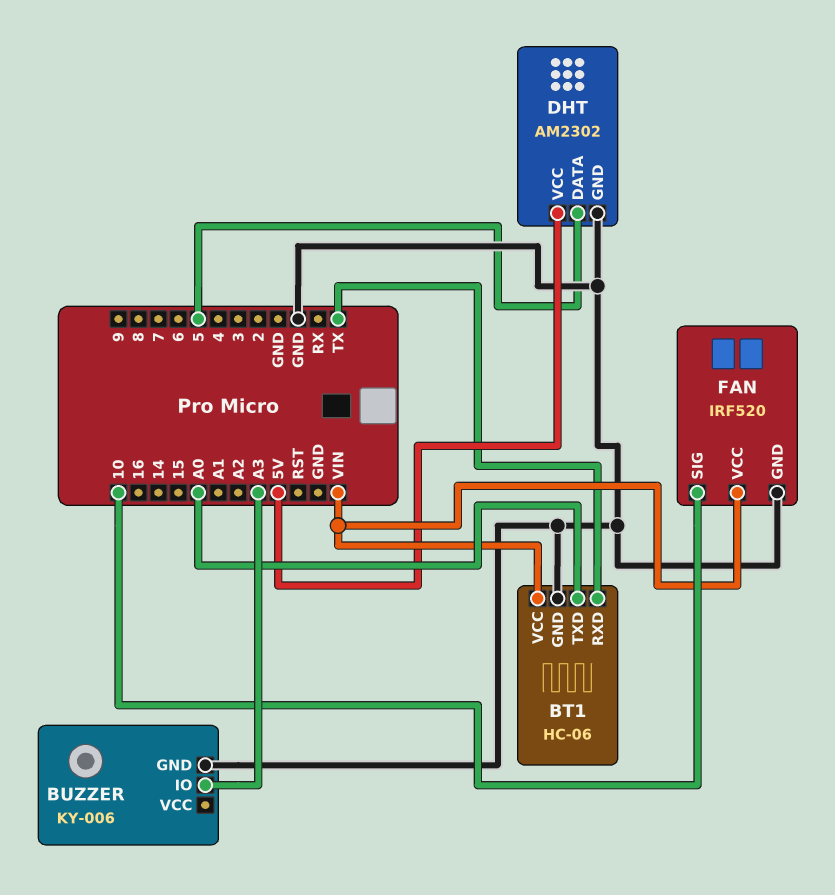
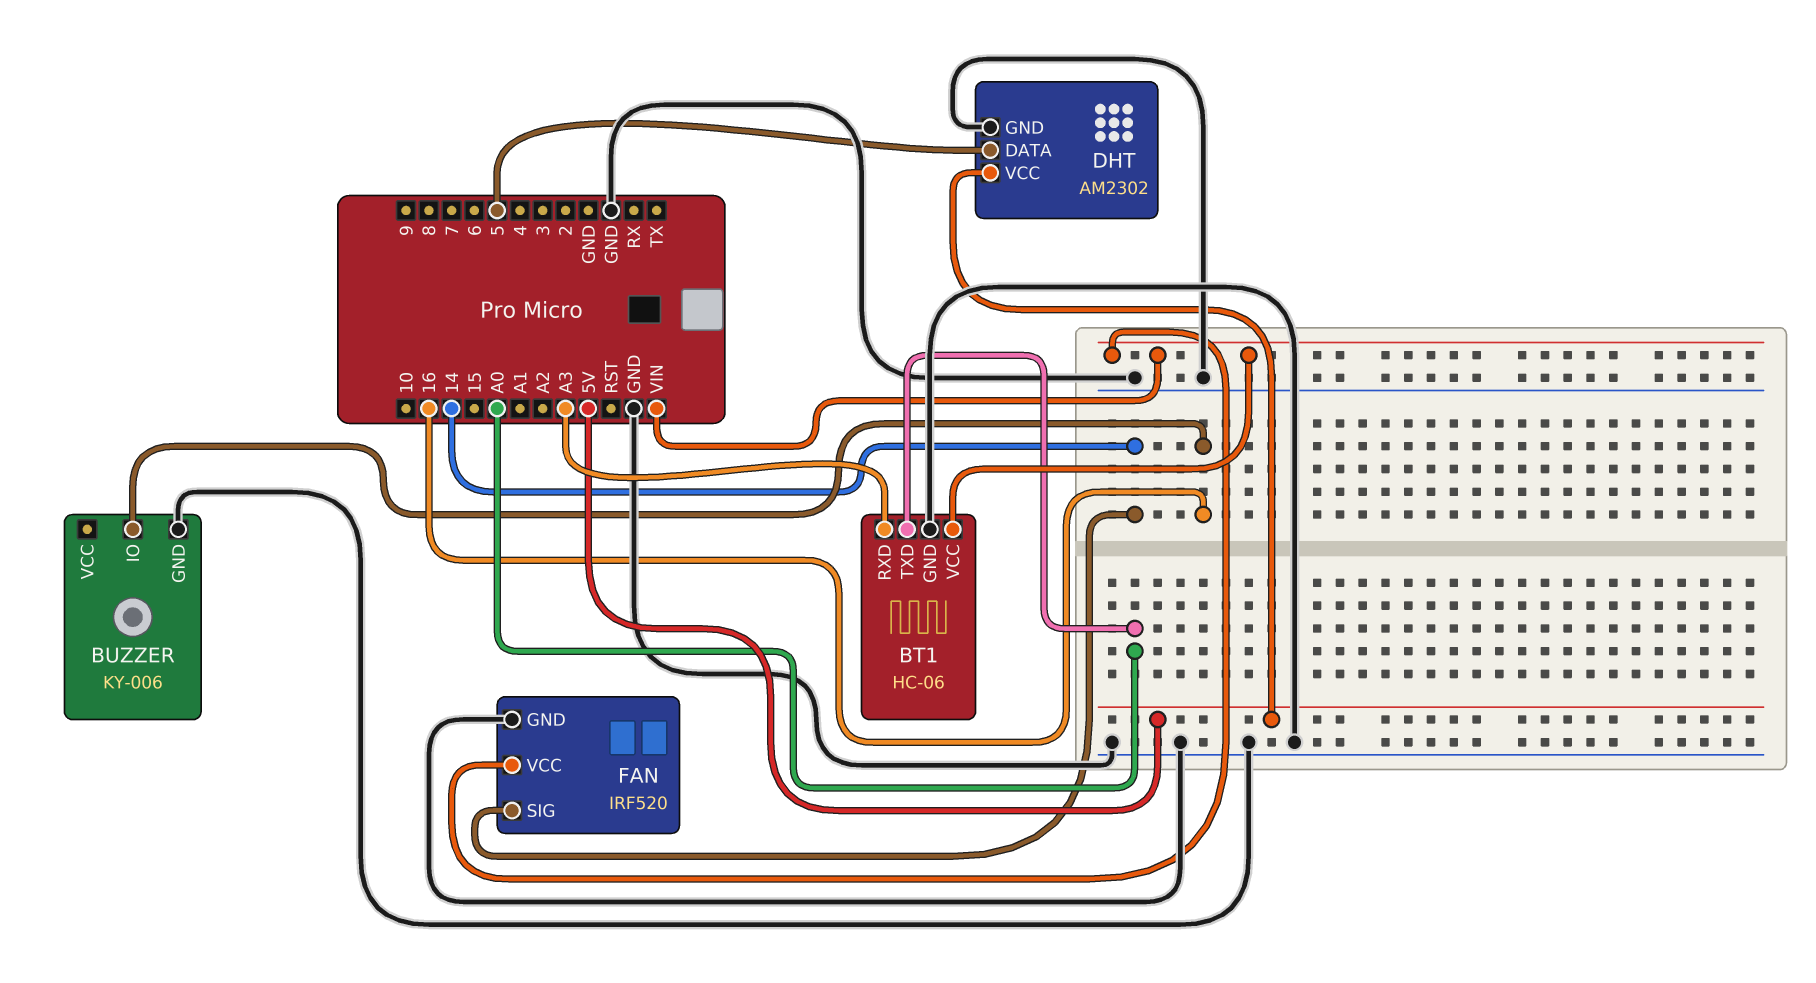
BT1 pin RXD: TX -> A3
BUZZER pin IO: A3 -> 16
FAN pin SIG: 10 -> 14

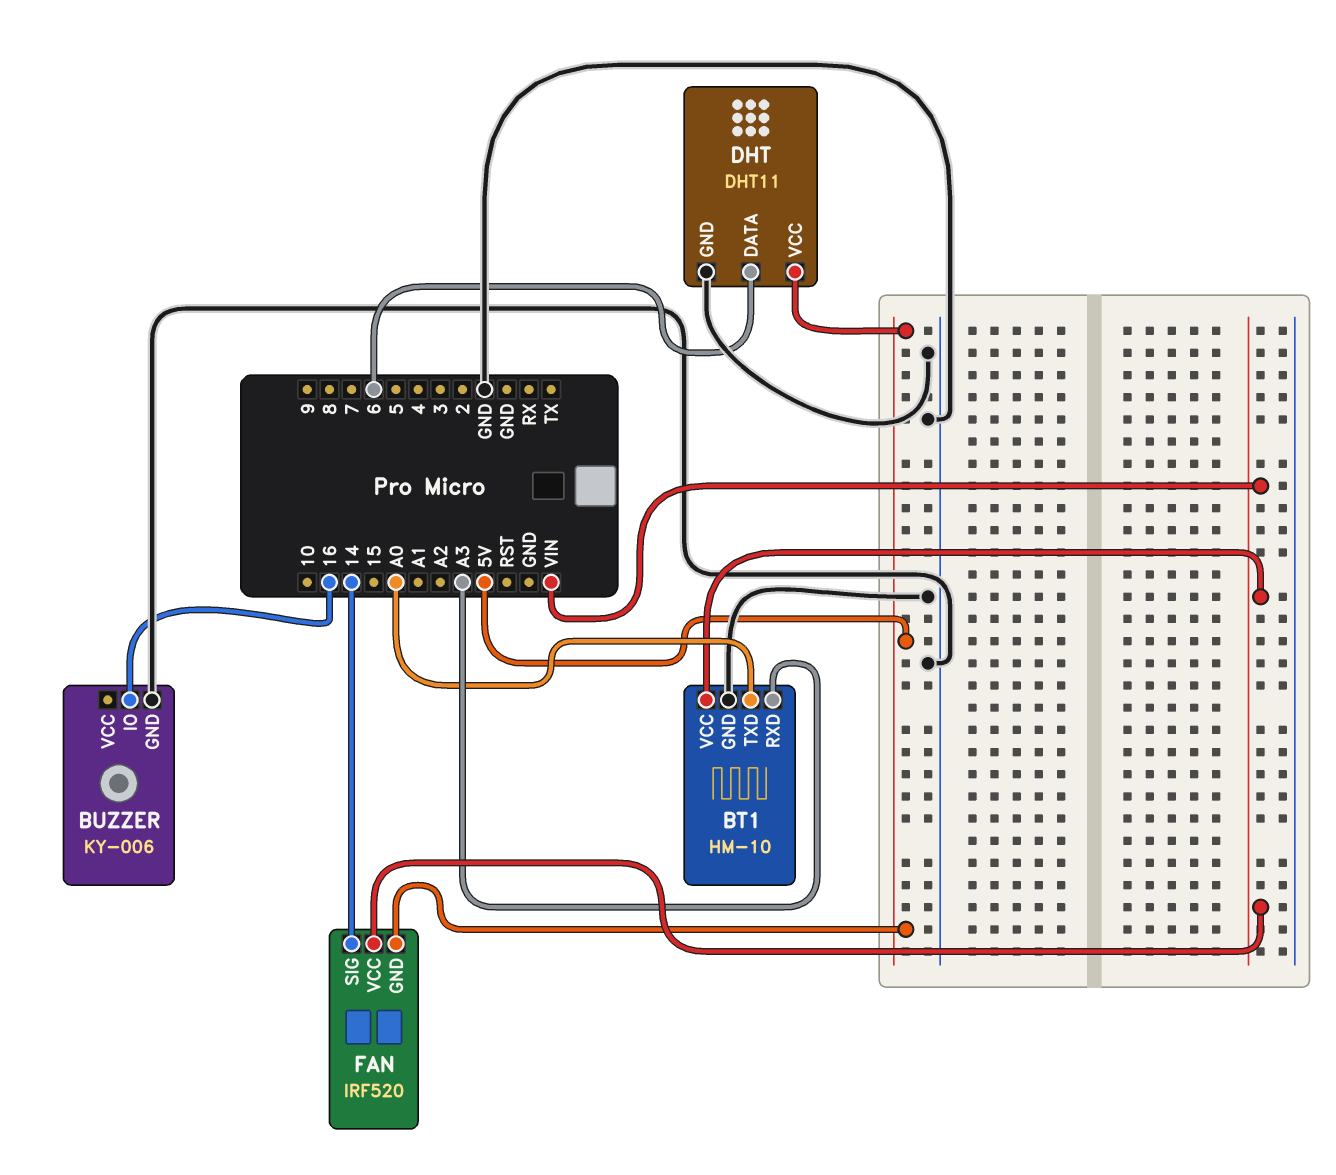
BT1: HC-06 -> HM-10
DHT: AM2302 -> DHT11
DHT pin DATA: 5 -> 6
FAN pin GND: GND -> 5V

